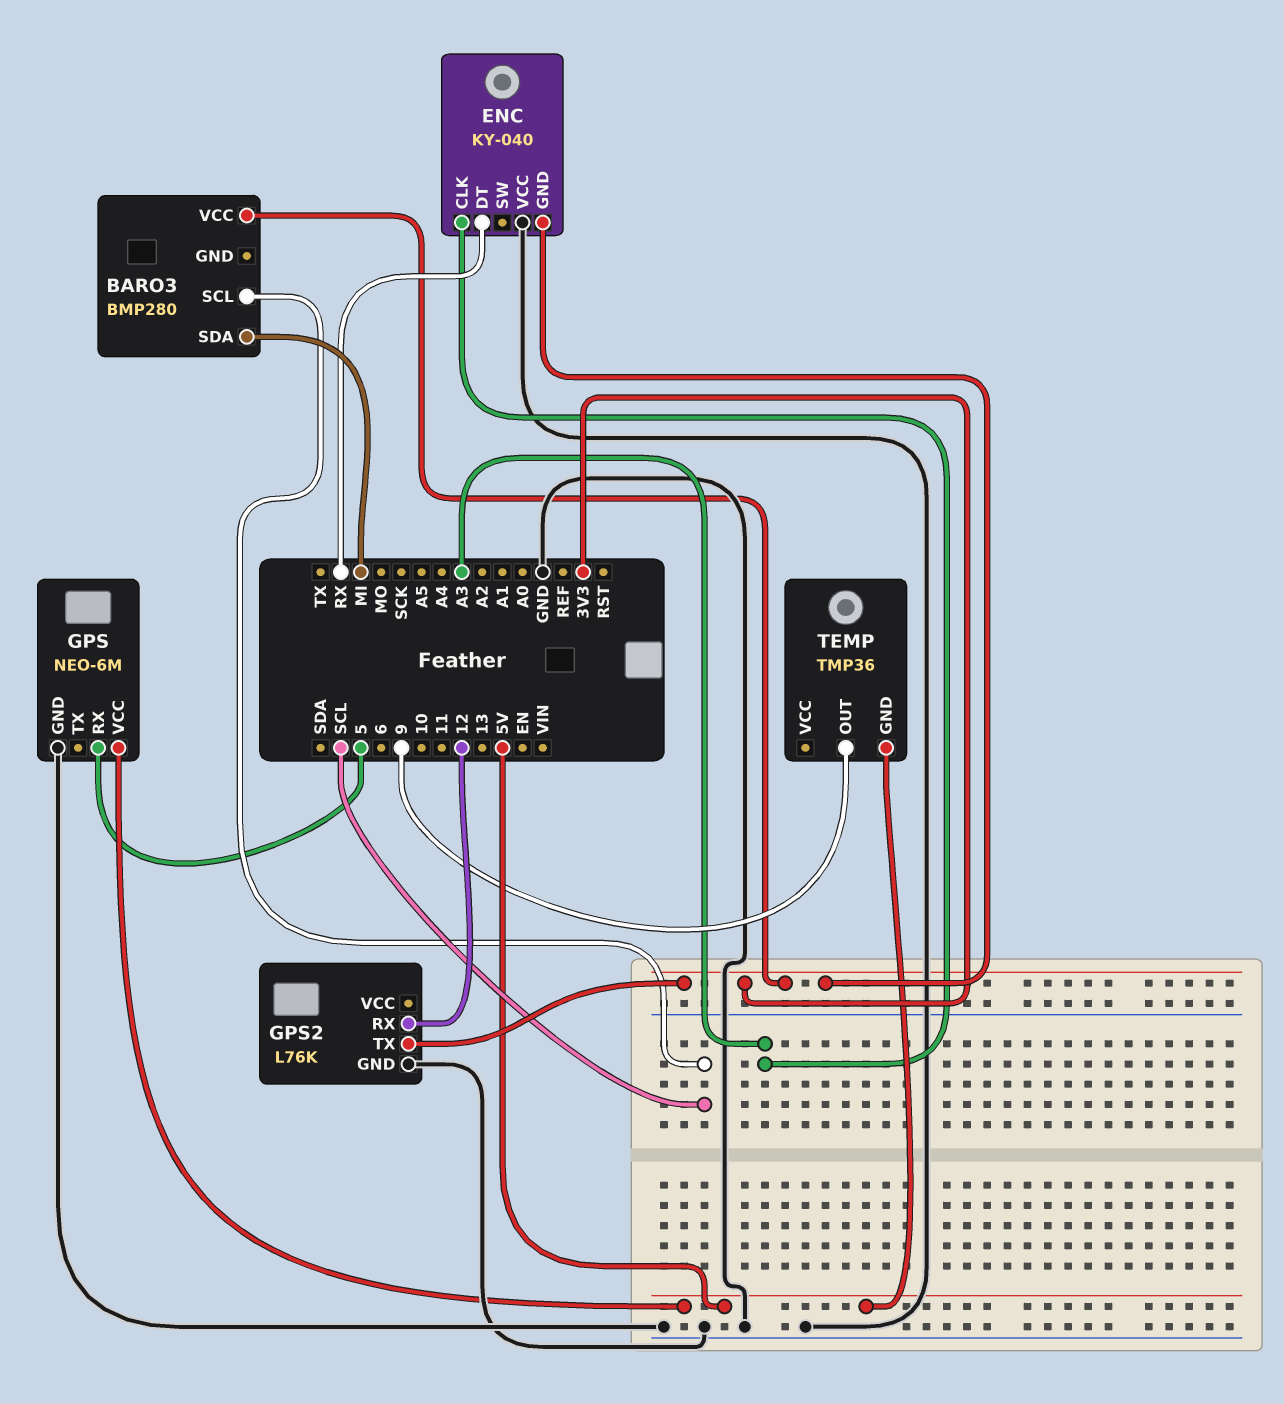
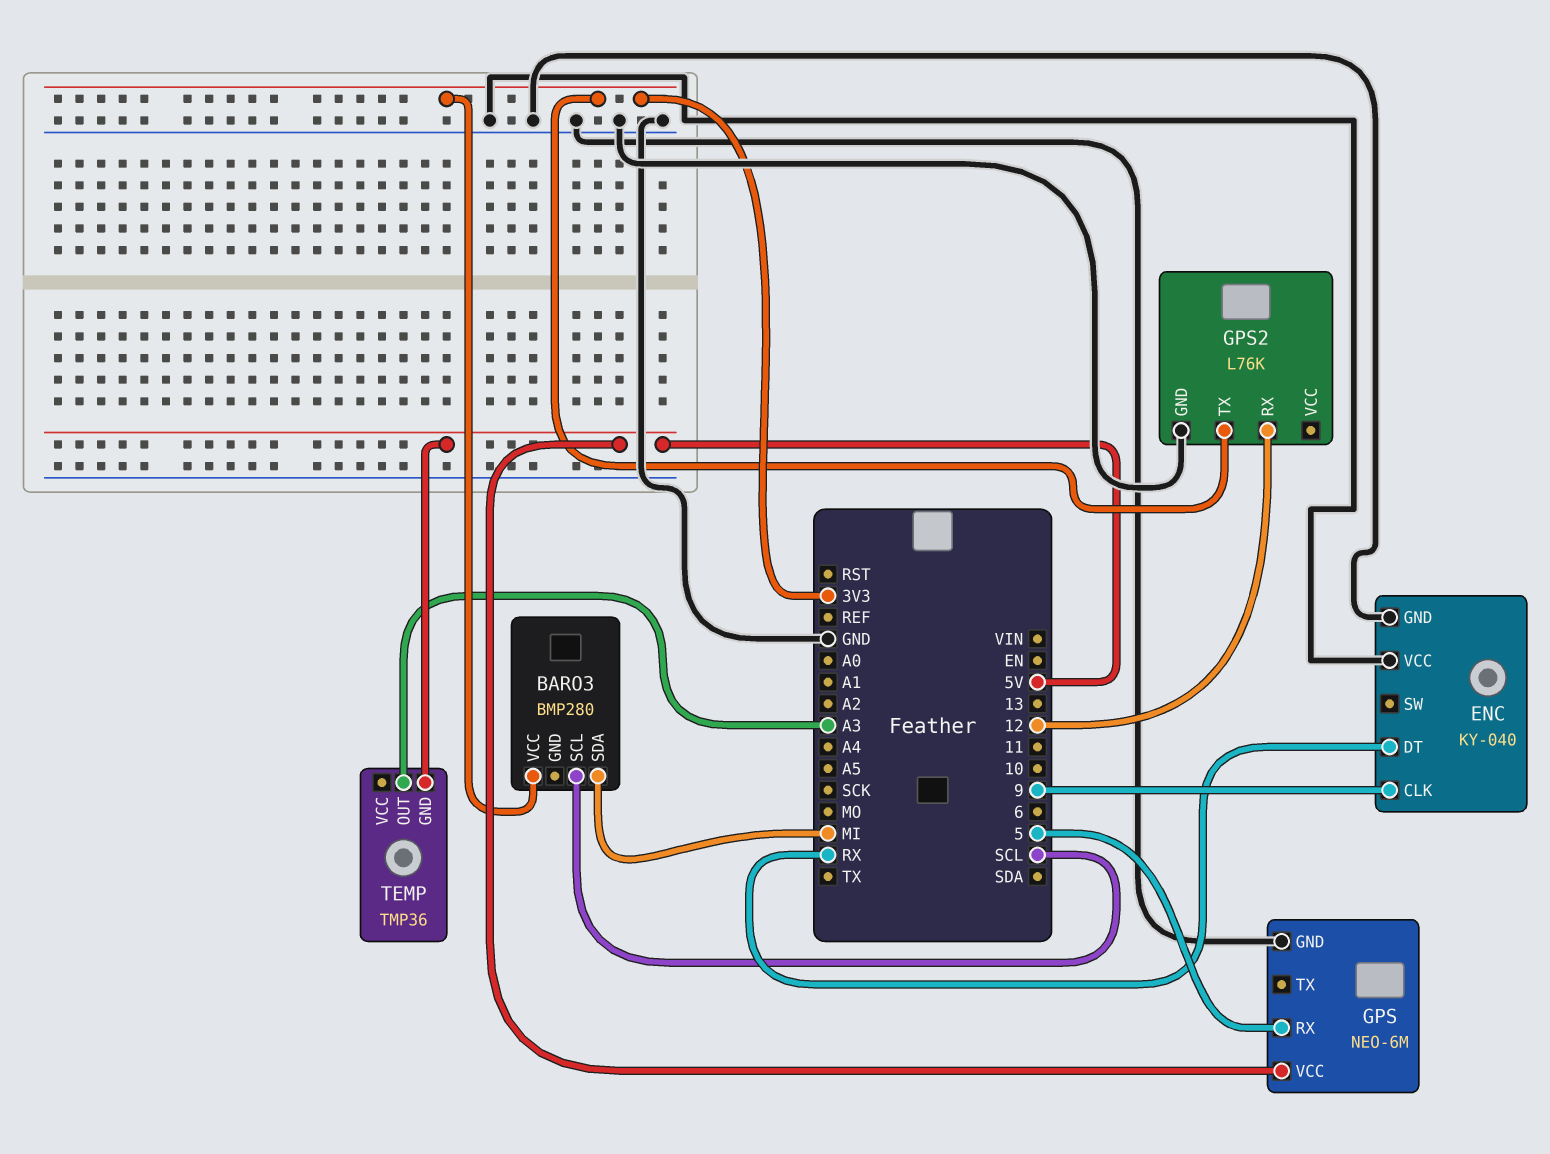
ENC pin CLK: A3 -> 9
ENC pin GND: 3V3 -> GND
TEMP pin OUT: 9 -> A3

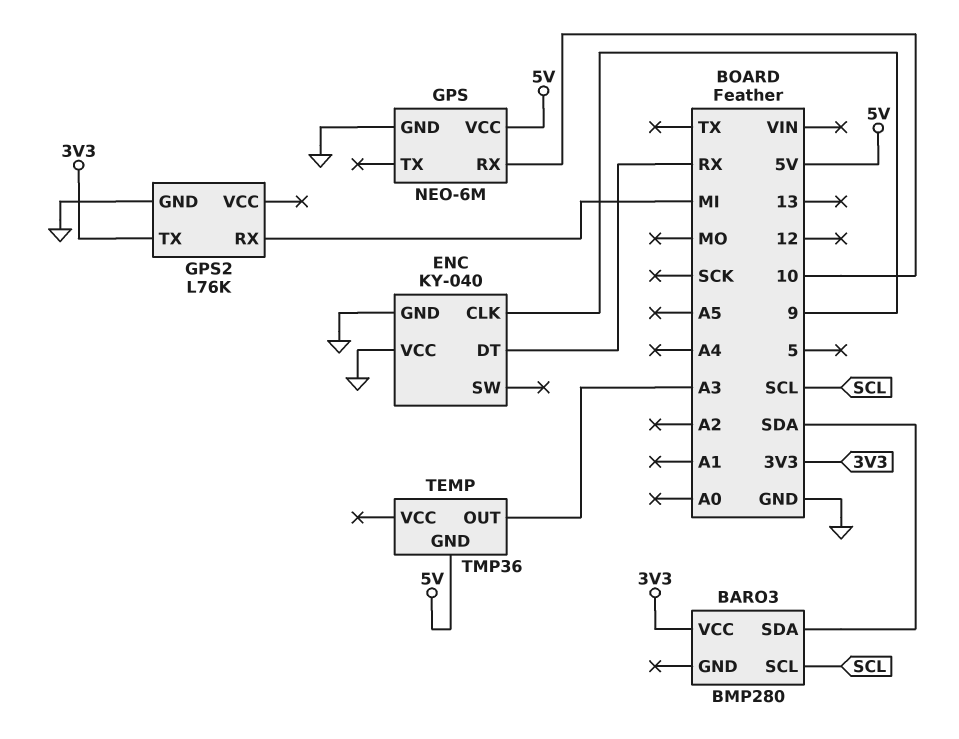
BARO3 pin SDA: MI -> SDA
GPS pin RX: 5 -> 10
GPS2 pin RX: 12 -> MI

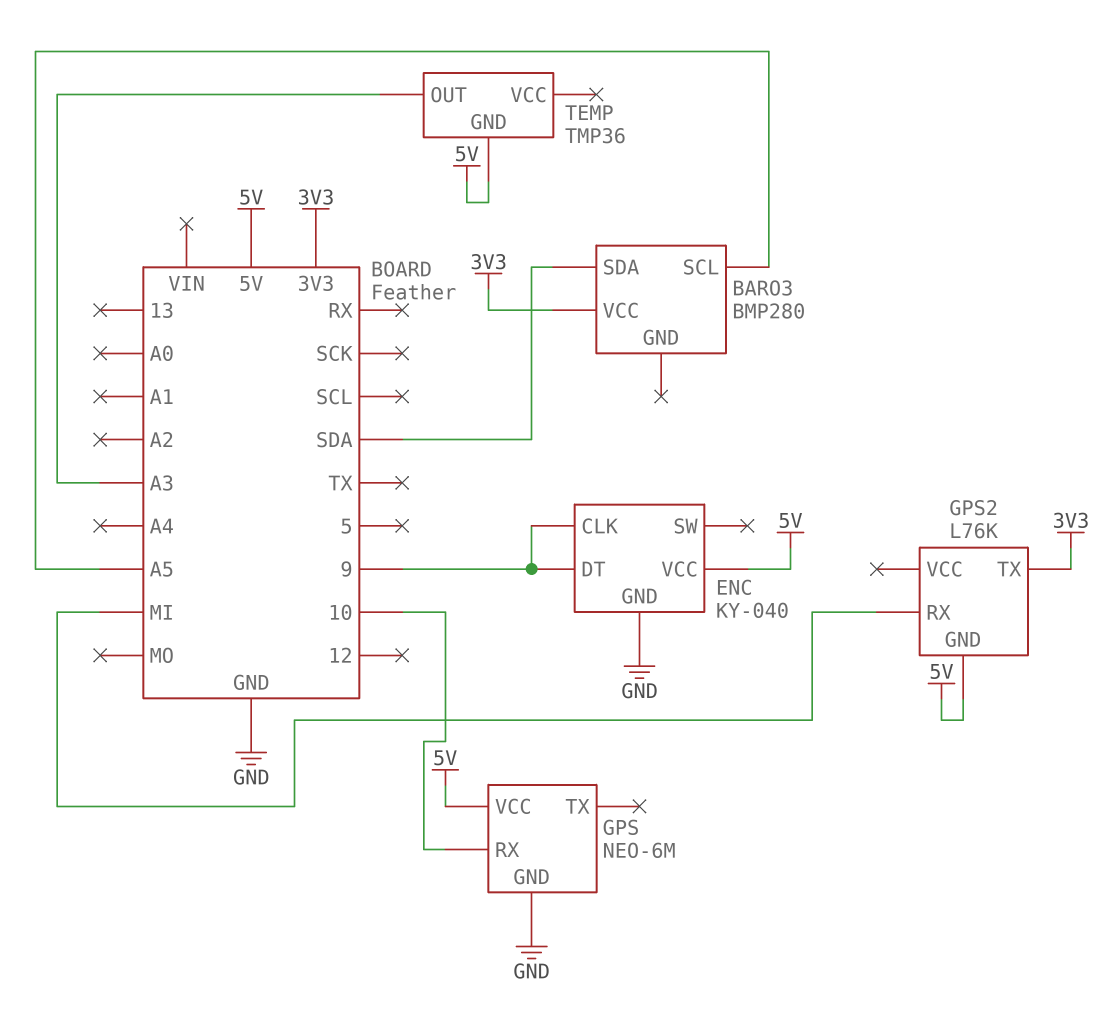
BARO3 pin SCL: SCL -> A5
ENC pin DT: RX -> 9
ENC pin VCC: GND -> 5V
GPS2 pin GND: GND -> 5V

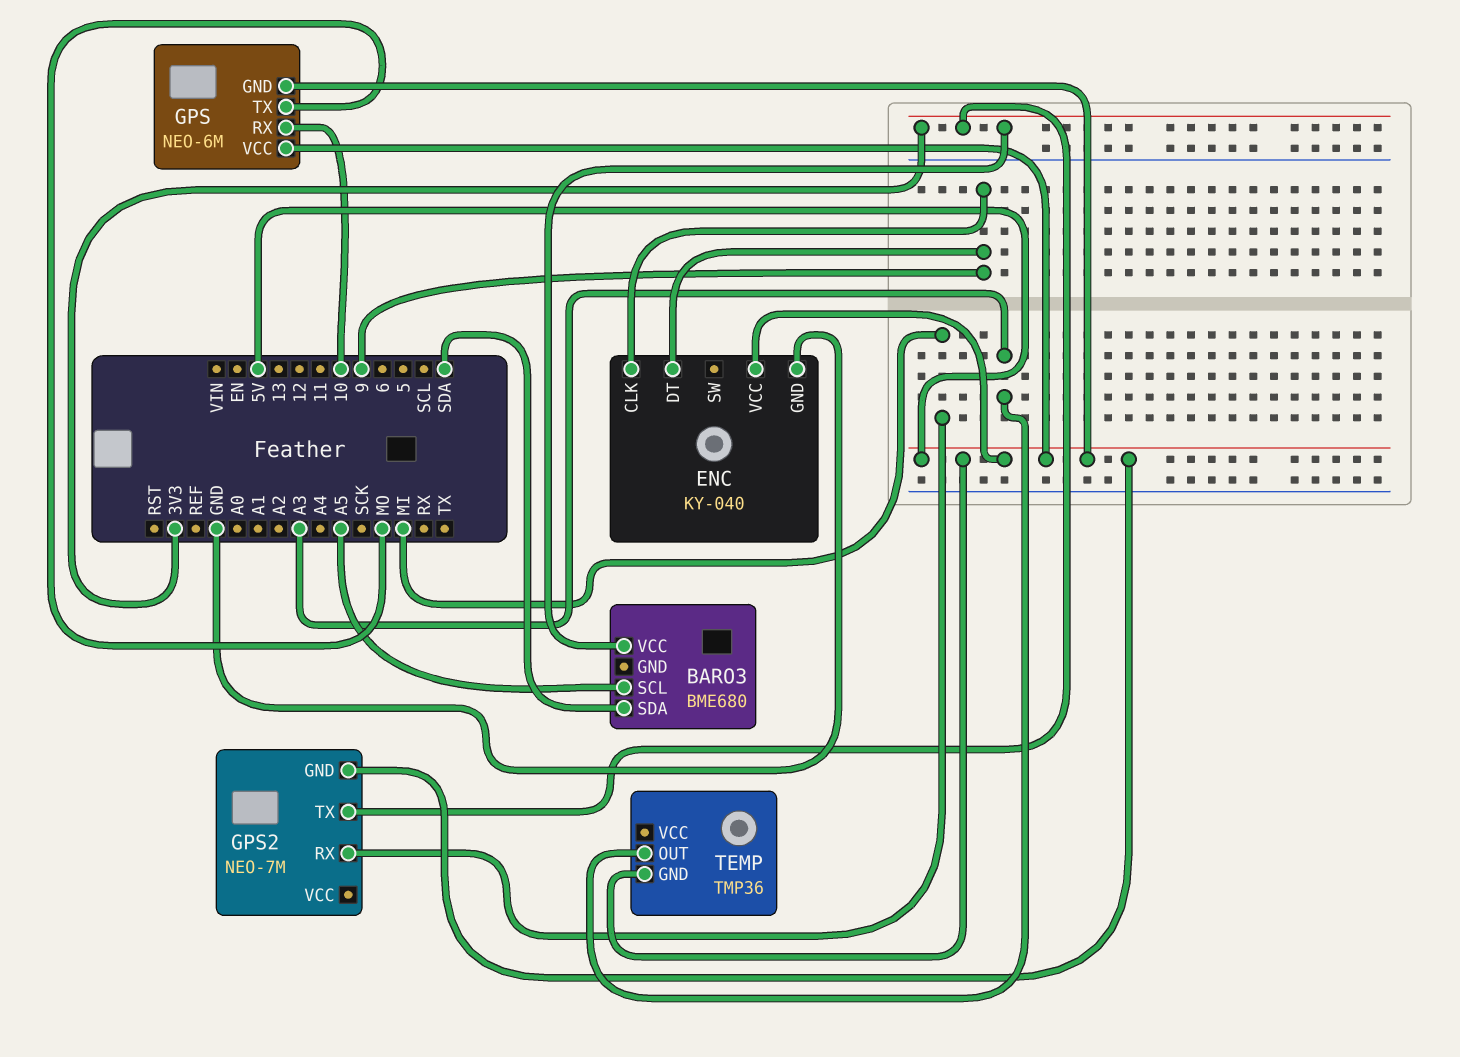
BARO3: BMP280 -> BME680
GPS pin GND: GND -> 5V
GPS pin TX: none -> MO
GPS2: L76K -> NEO-7M

